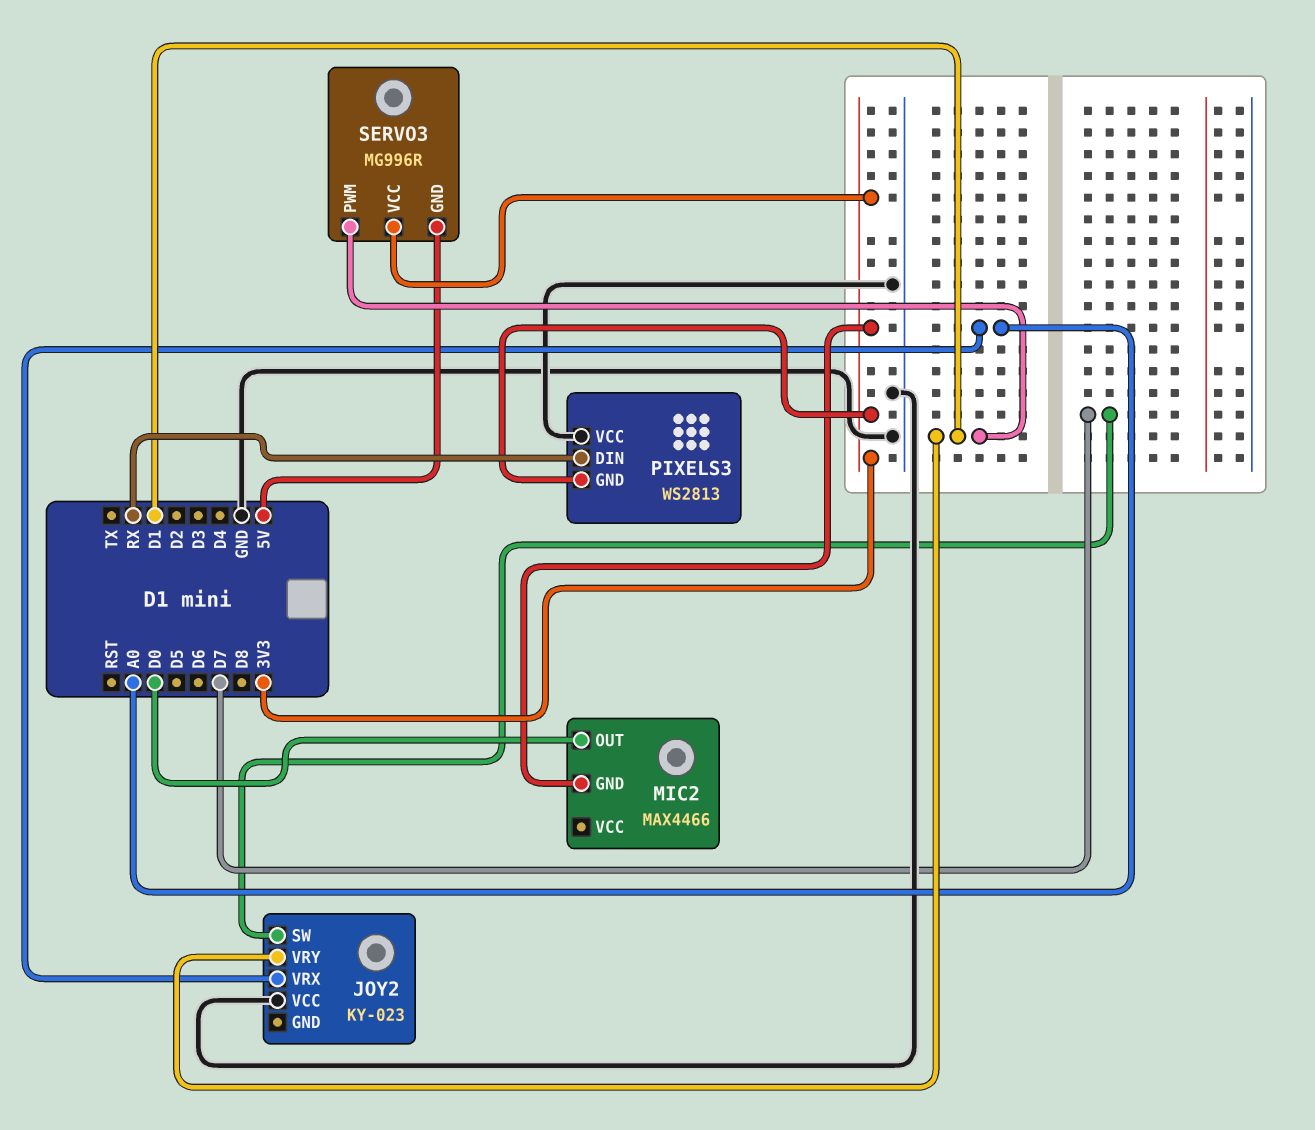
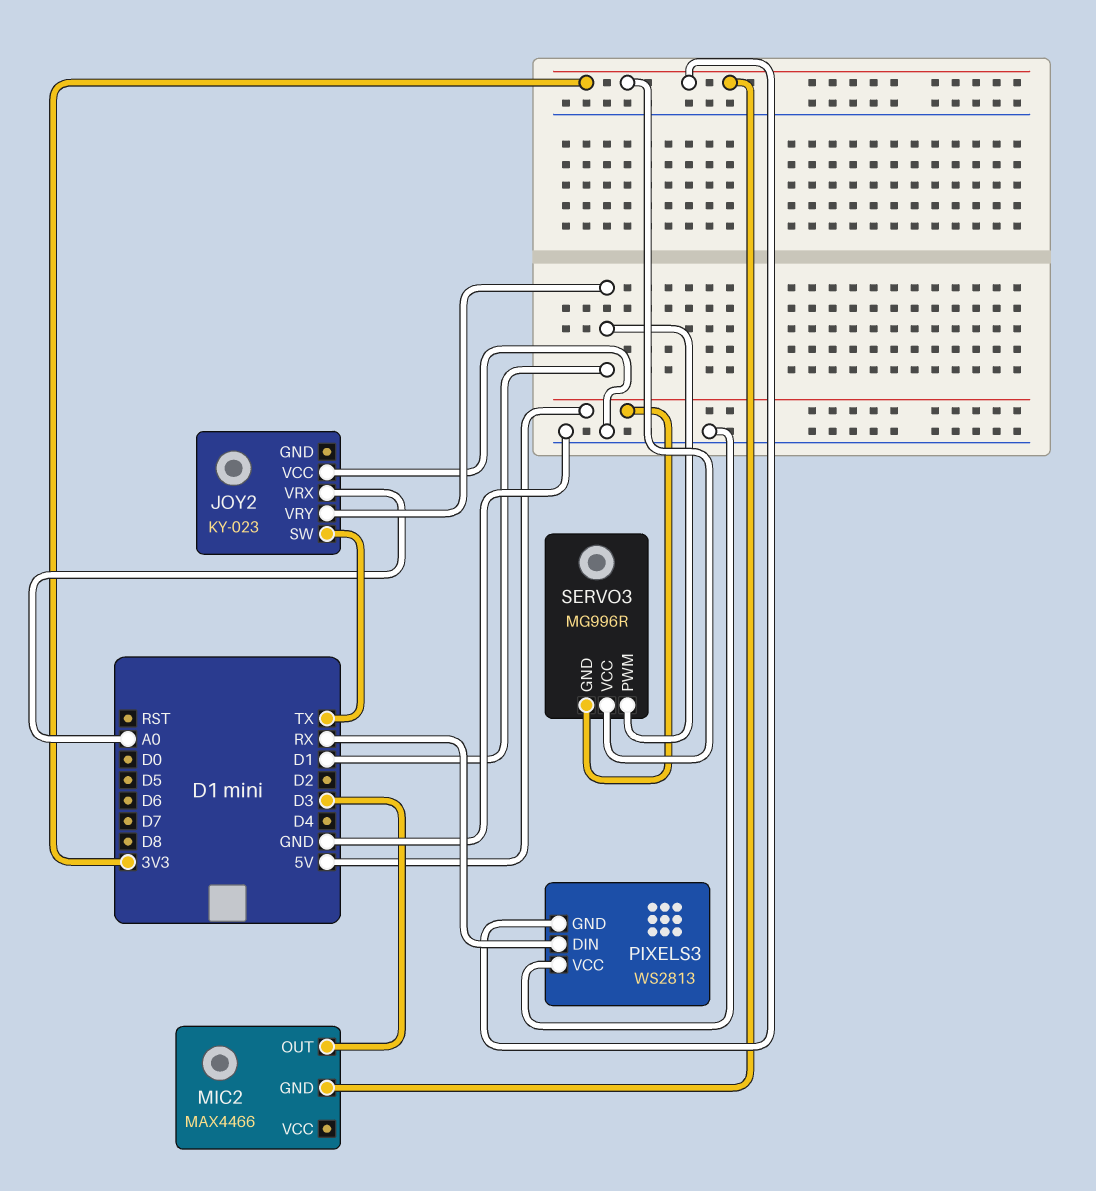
JOY2 pin SW: D7 -> TX
MIC2 pin OUT: D0 -> D3

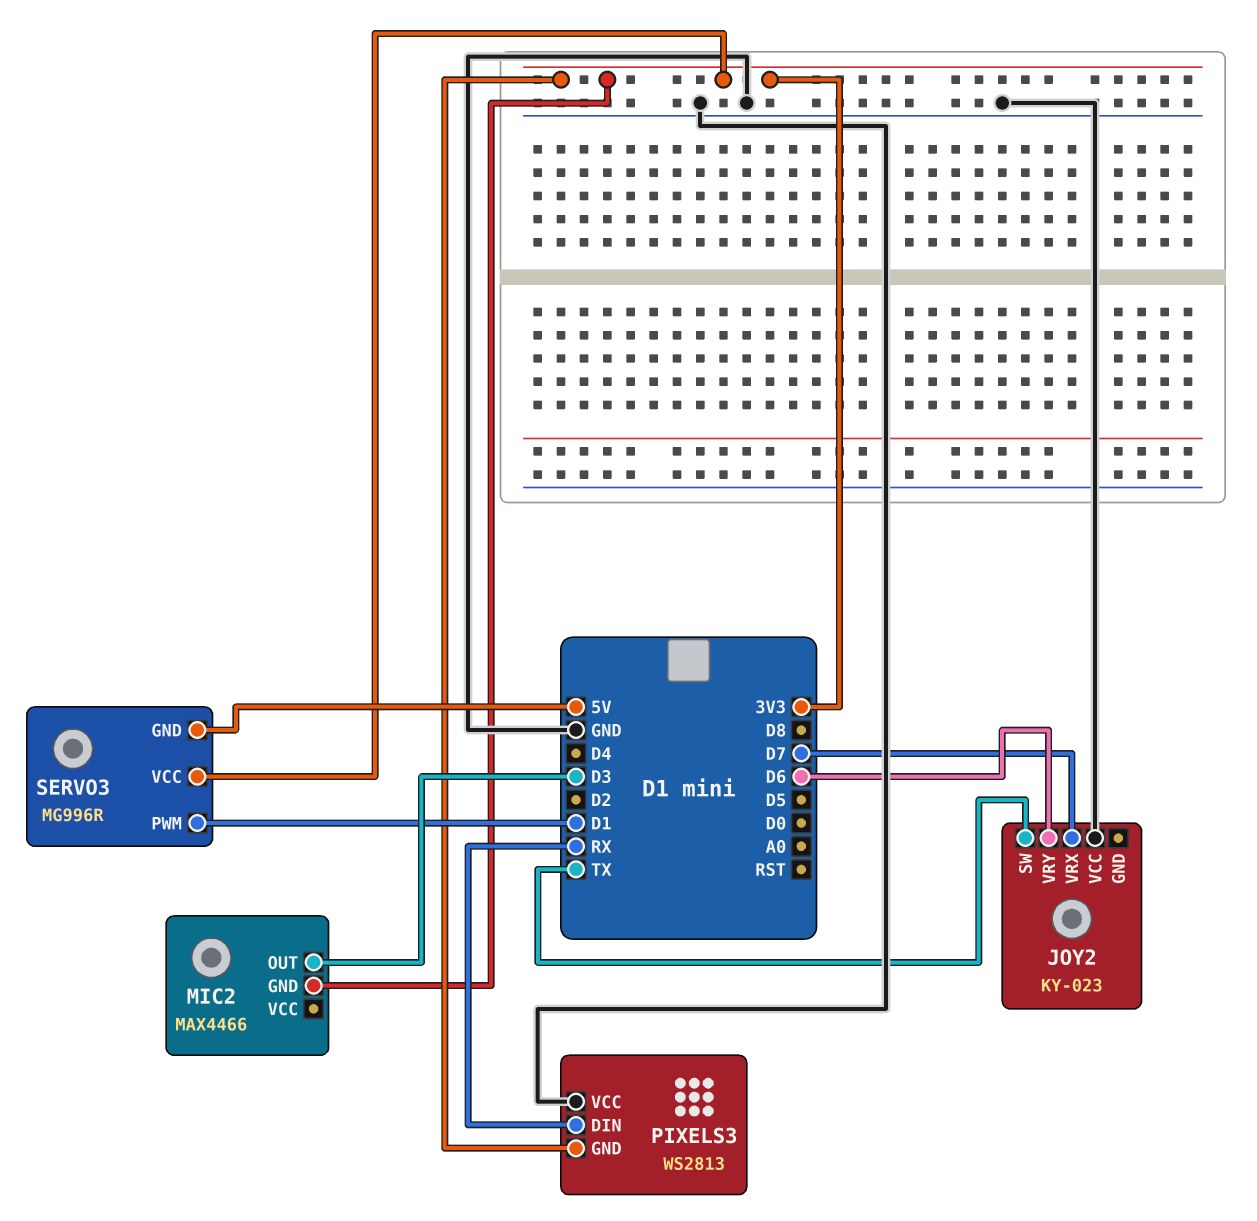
JOY2 pin VRX: A0 -> D7
JOY2 pin VRY: D1 -> D6

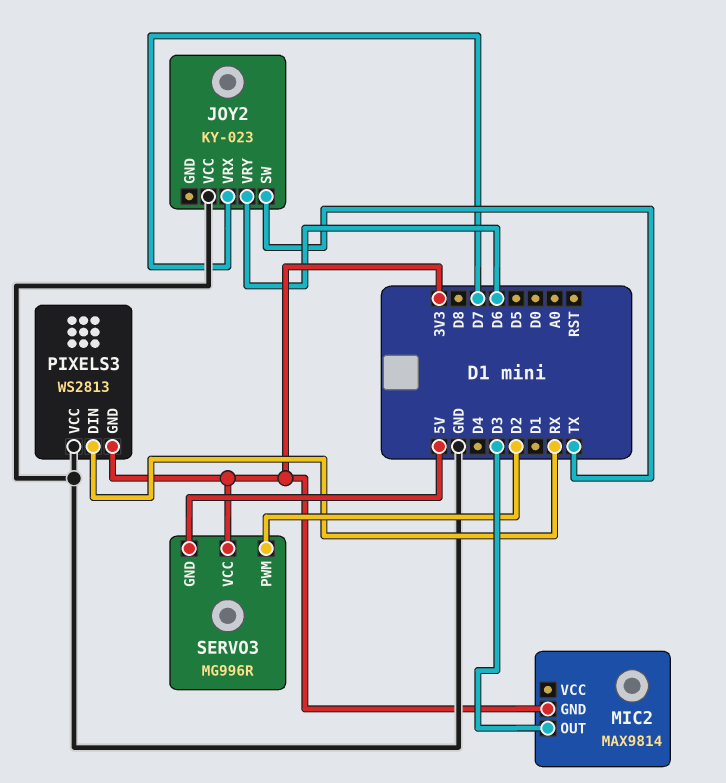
MIC2: MAX4466 -> MAX9814
SERVO3 pin PWM: D1 -> D2

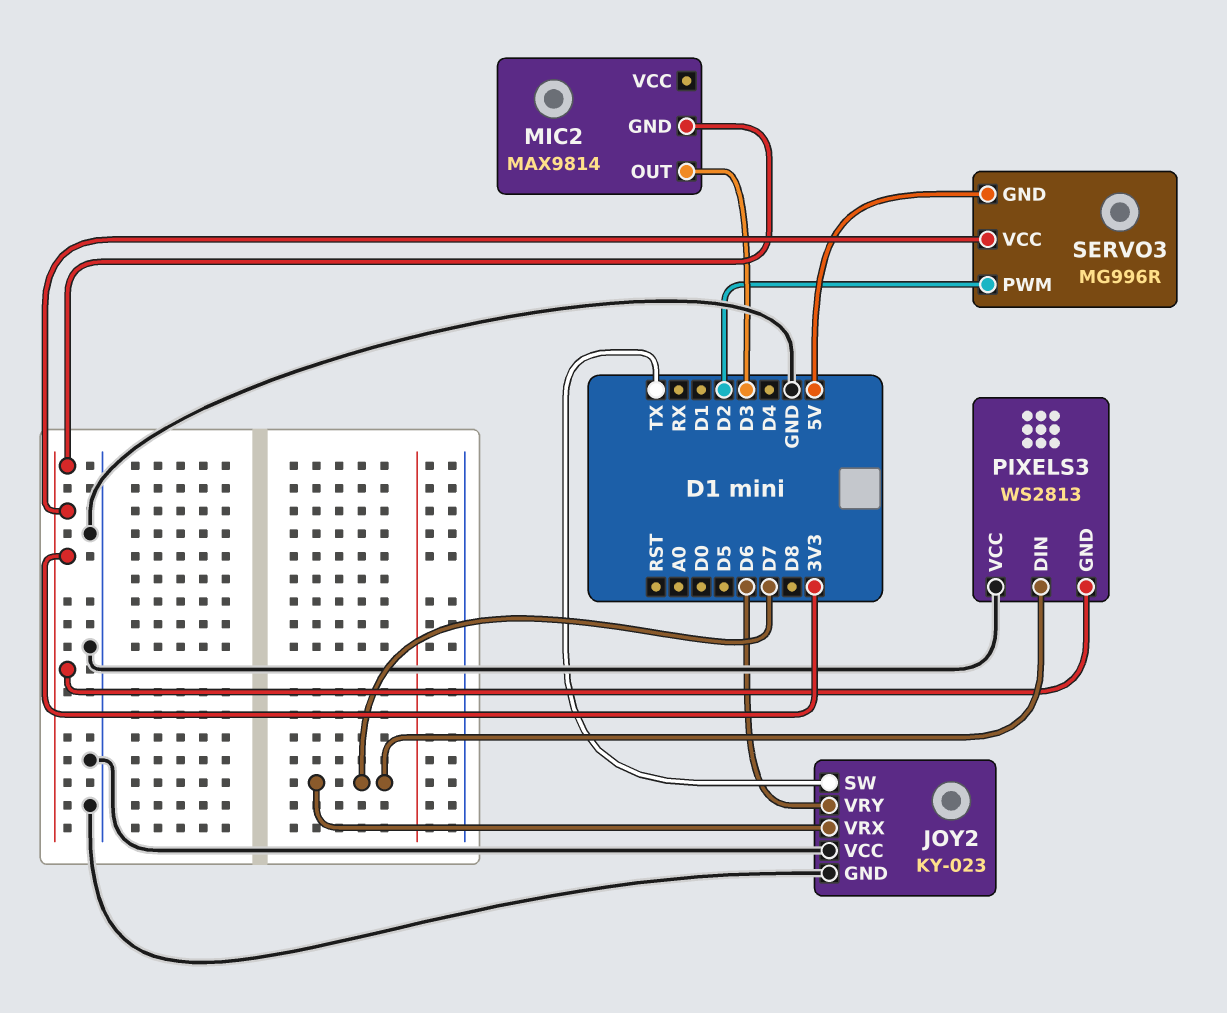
JOY2 pin GND: none -> GND
PIXELS3 pin DIN: RX -> D7

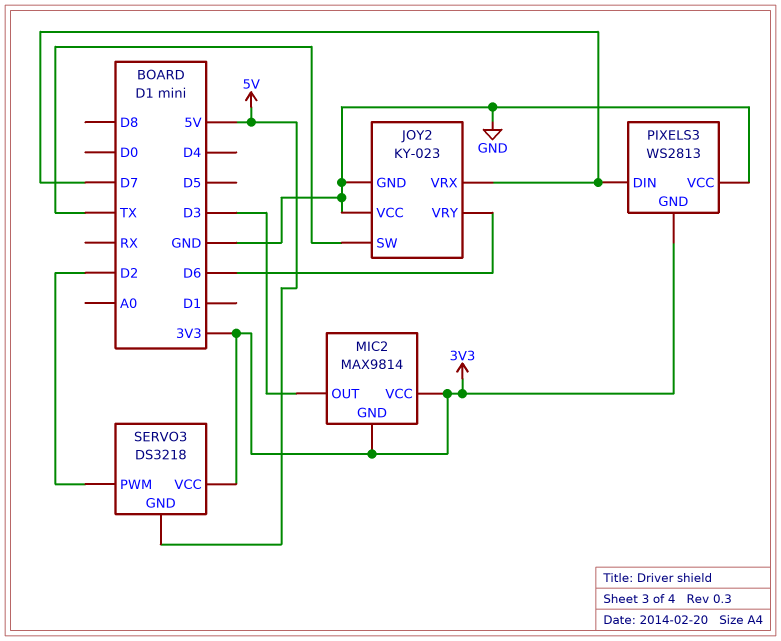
MIC2 pin VCC: none -> 3V3
SERVO3: MG996R -> DS3218

